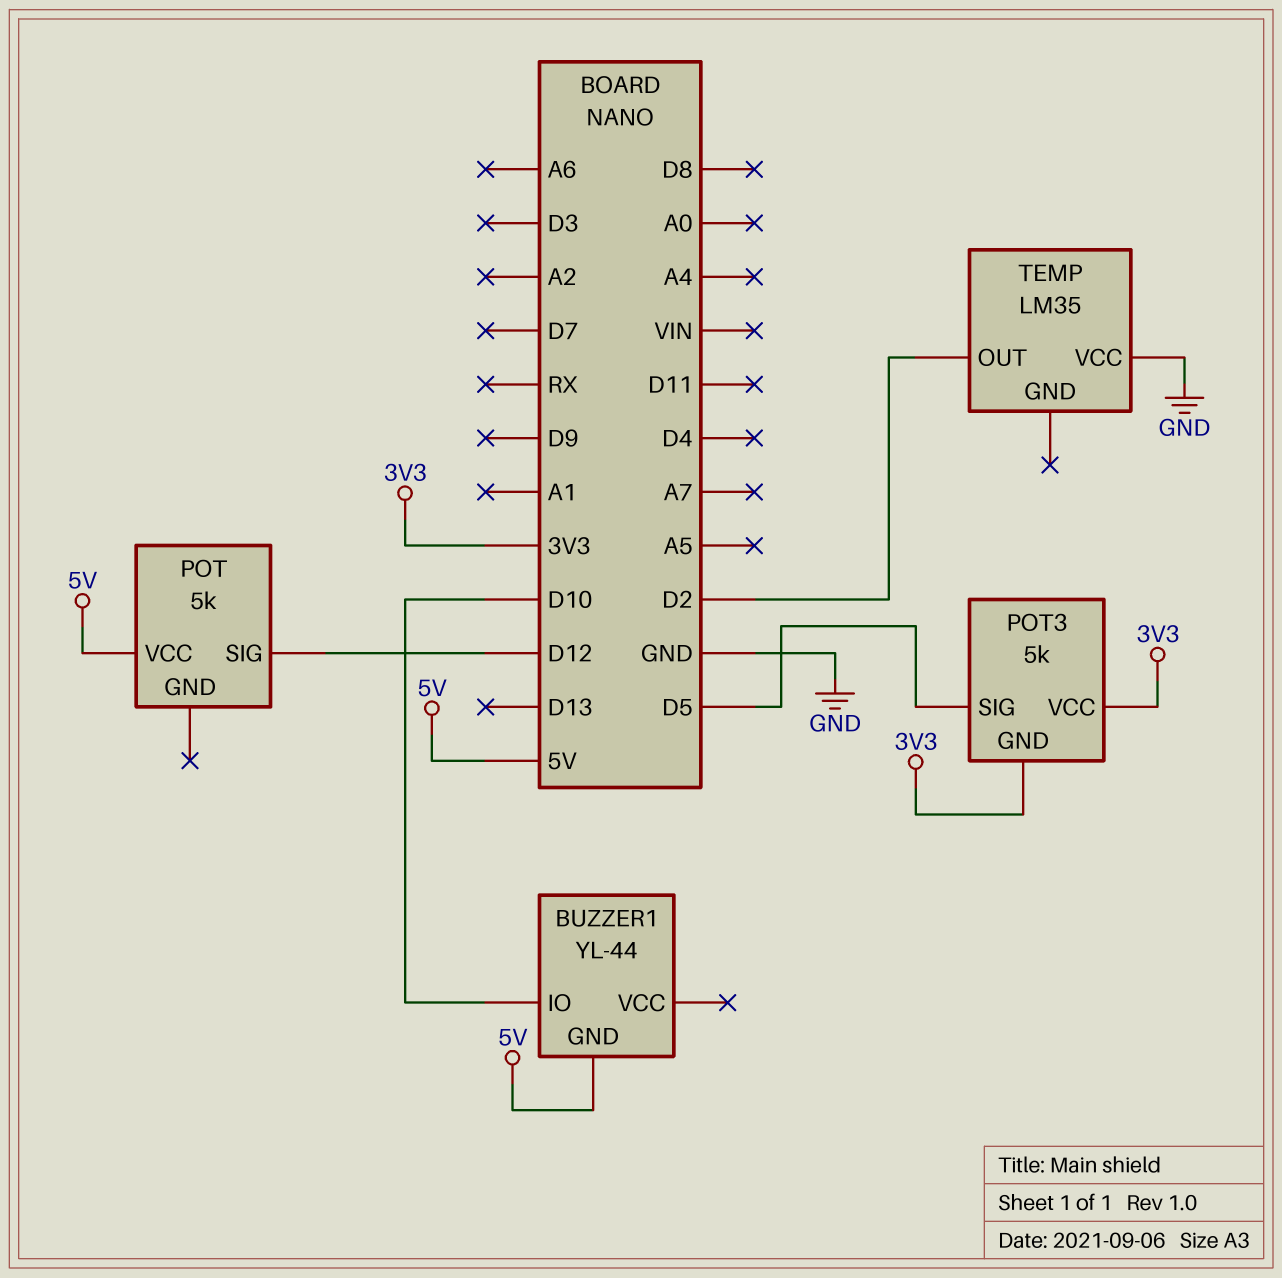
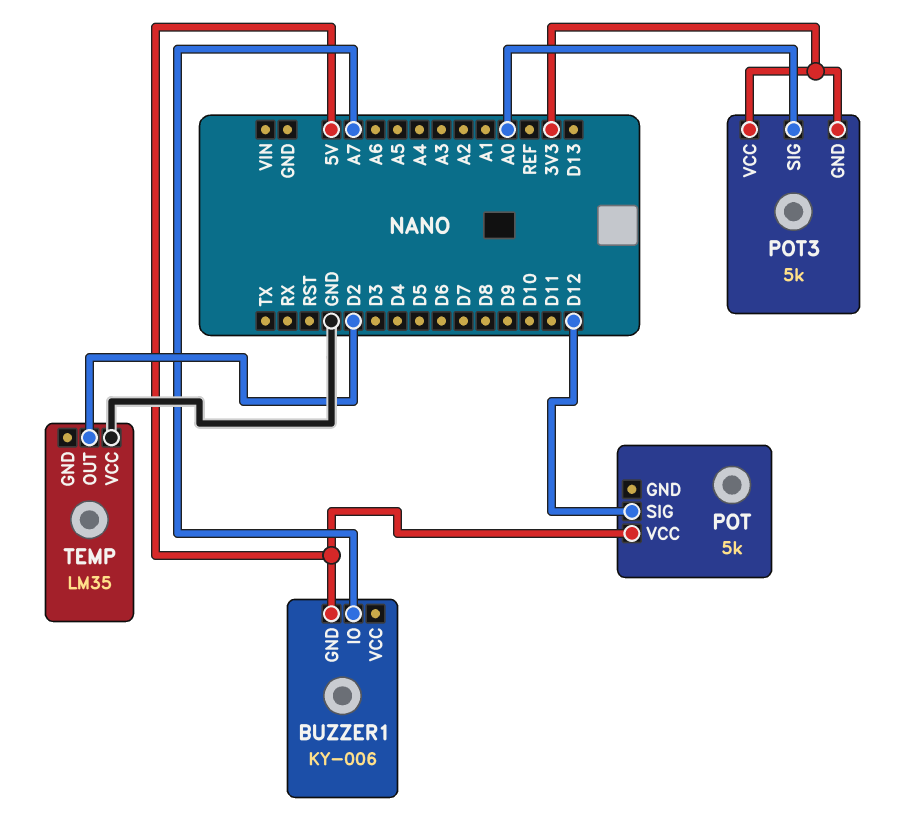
BUZZER1: YL-44 -> KY-006
BUZZER1 pin IO: D10 -> A7
POT3 pin SIG: D5 -> A0

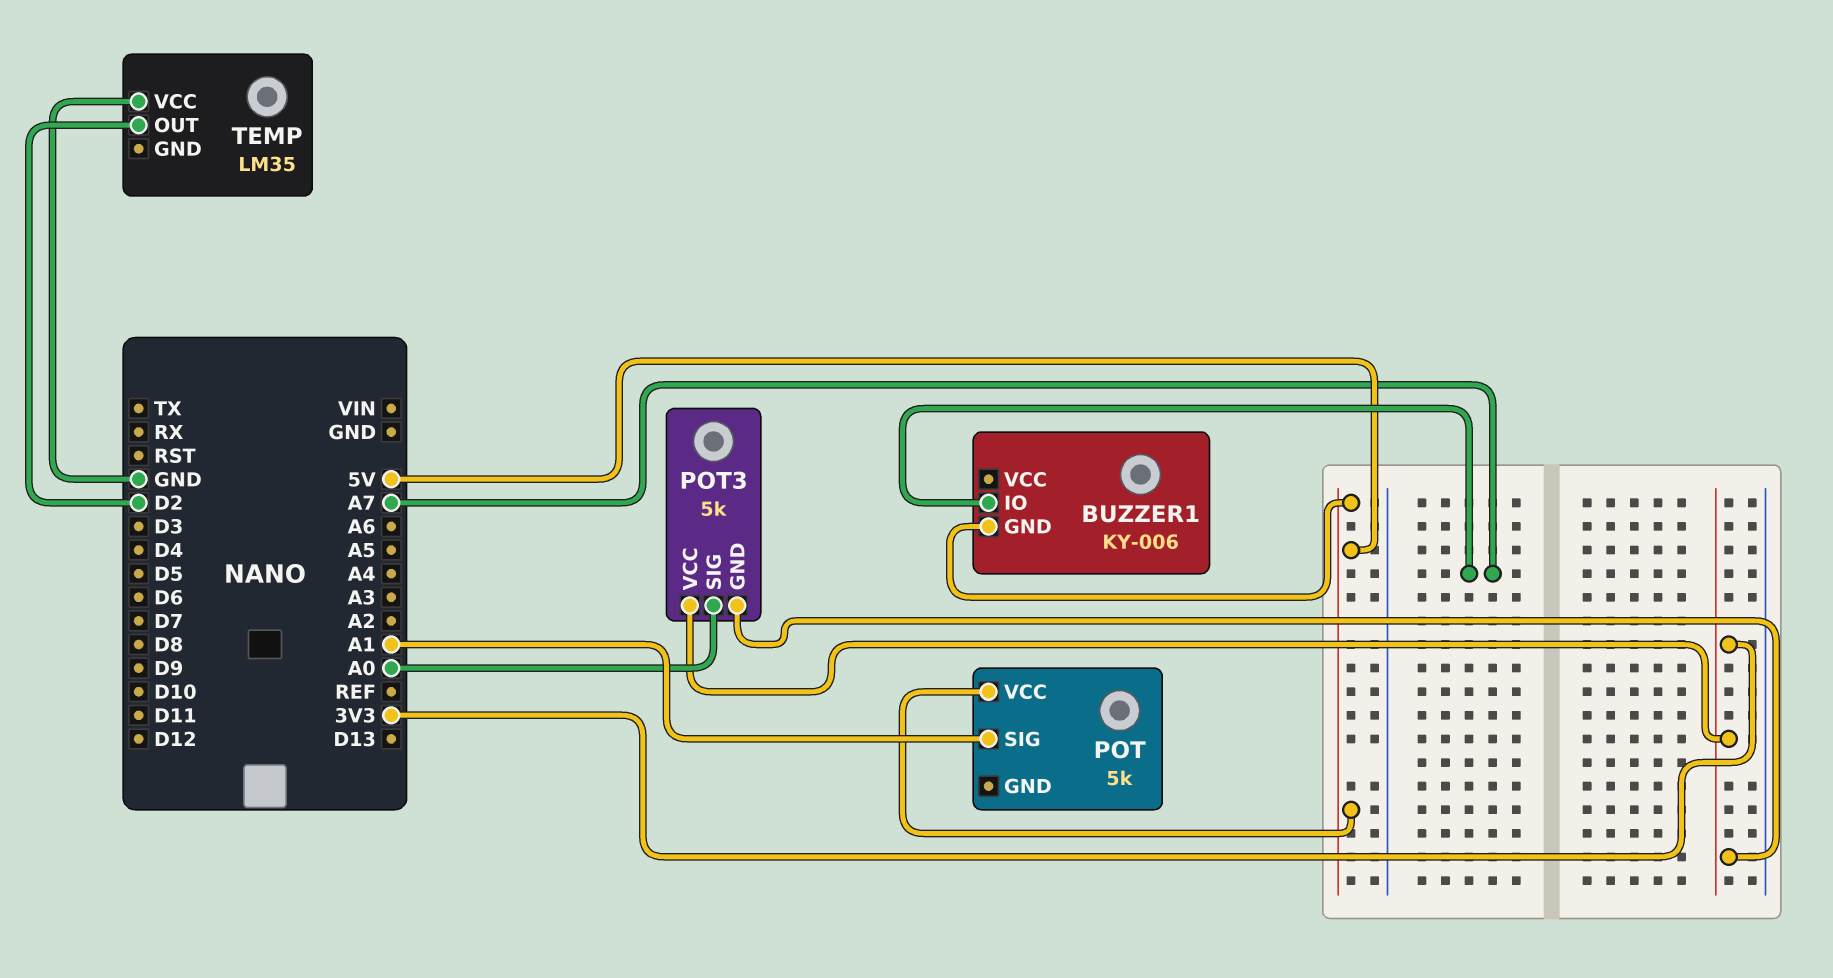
POT pin SIG: D12 -> A1

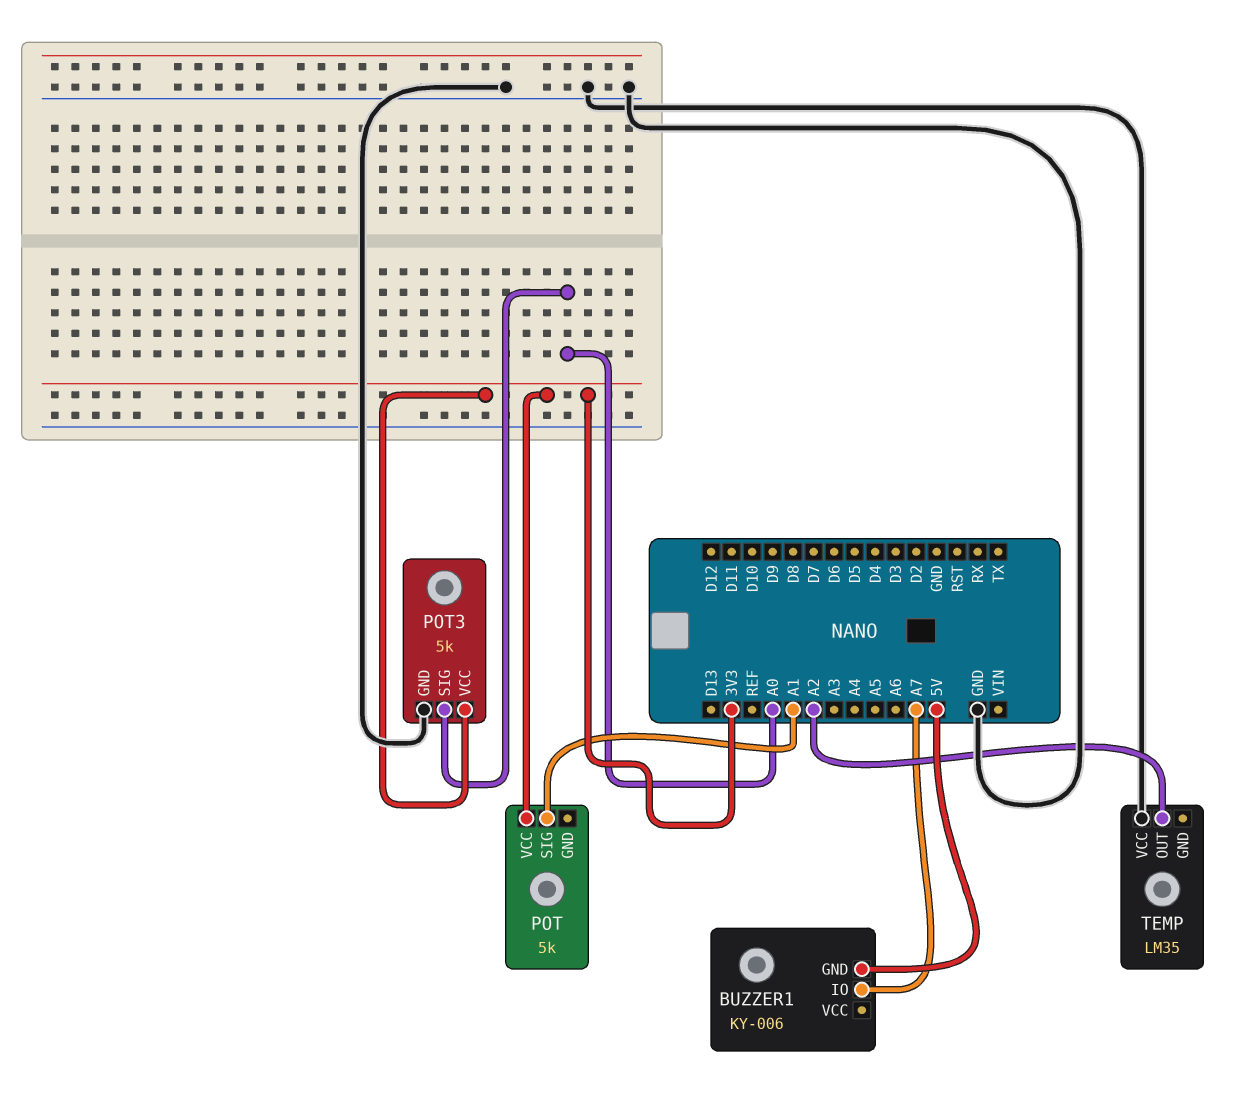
POT pin VCC: 5V -> 3V3
POT3 pin GND: 3V3 -> GND
TEMP pin OUT: D2 -> A2

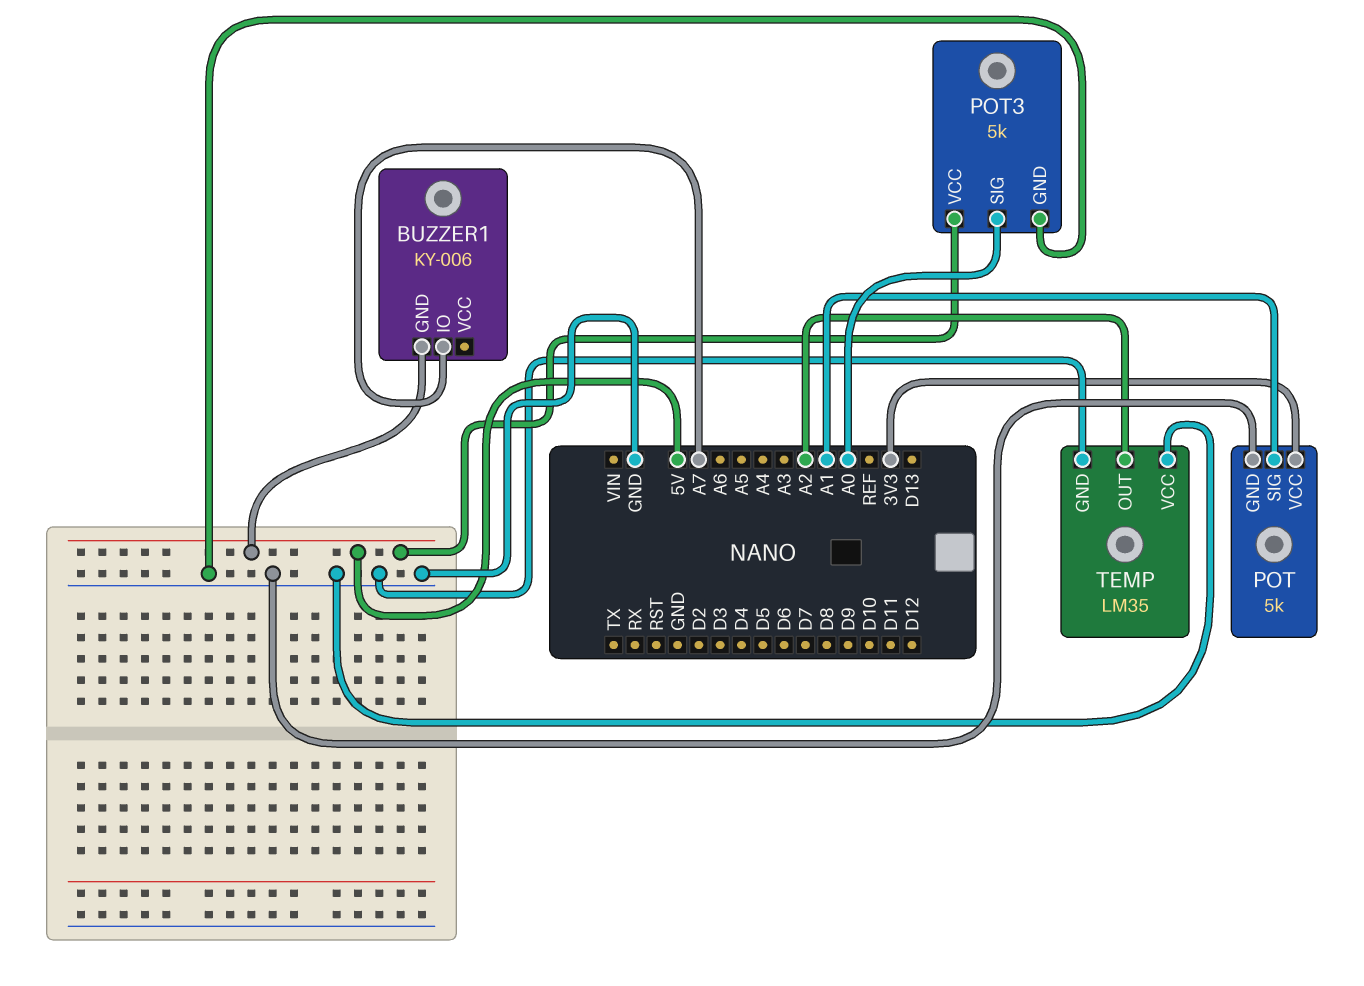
POT pin GND: none -> GND
POT3 pin VCC: 3V3 -> 5V
TEMP pin GND: none -> GND

